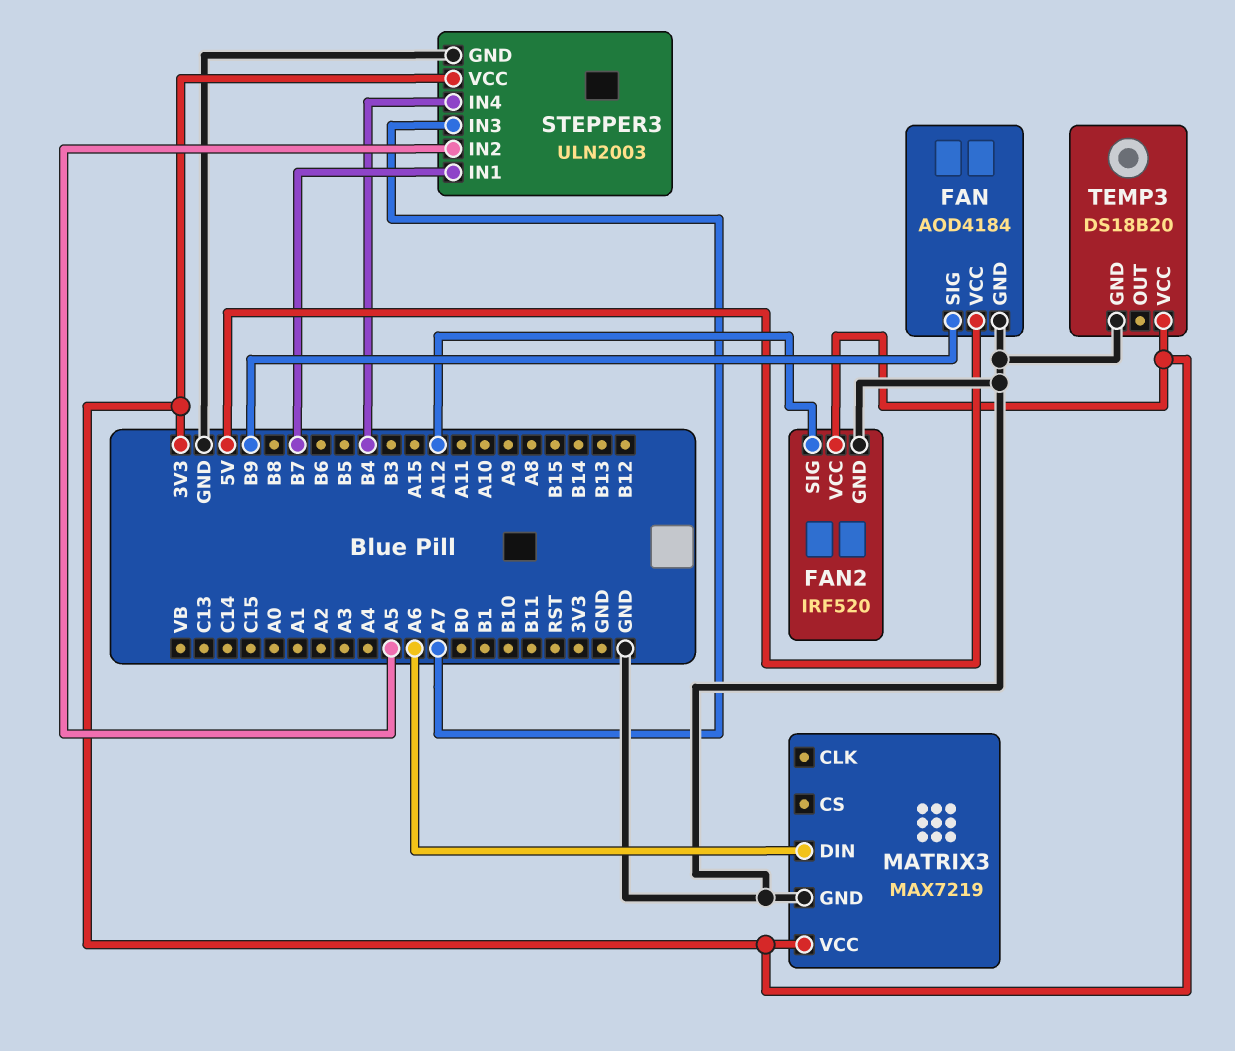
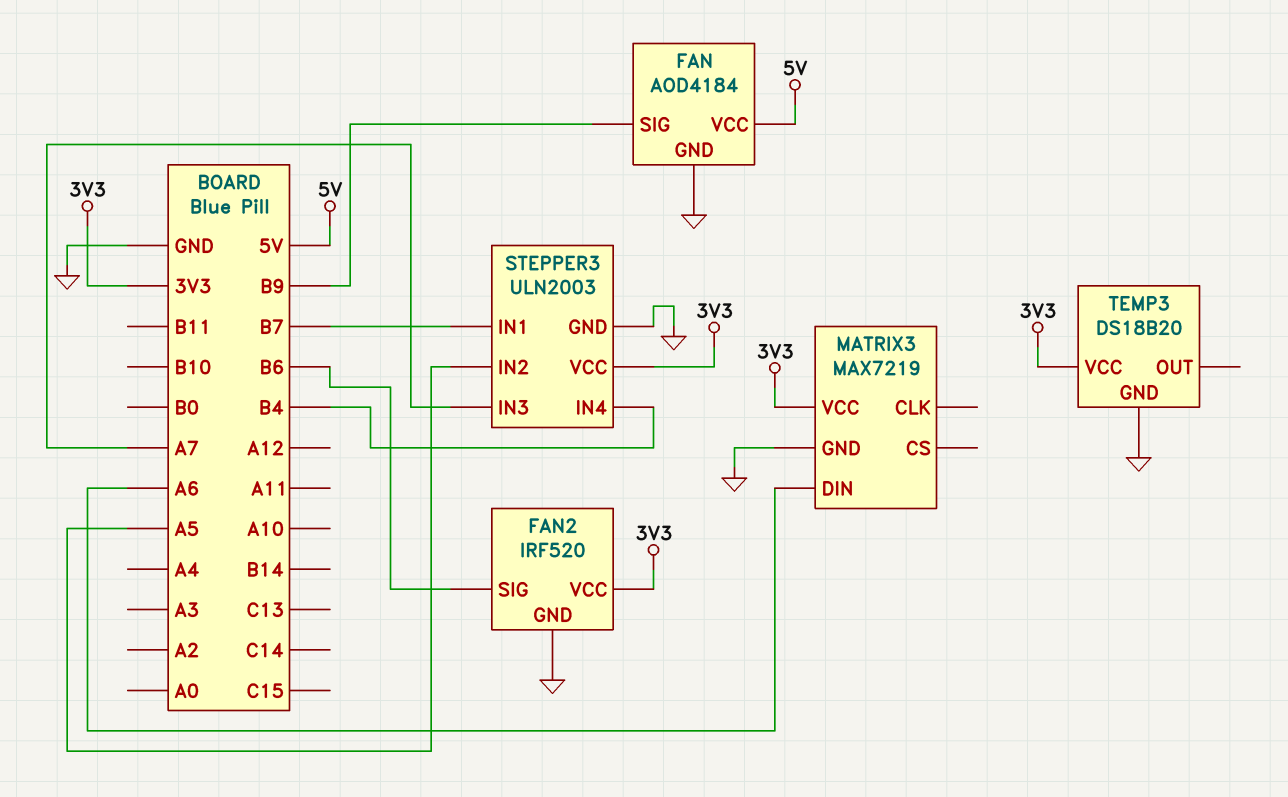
FAN2 pin SIG: A12 -> B6

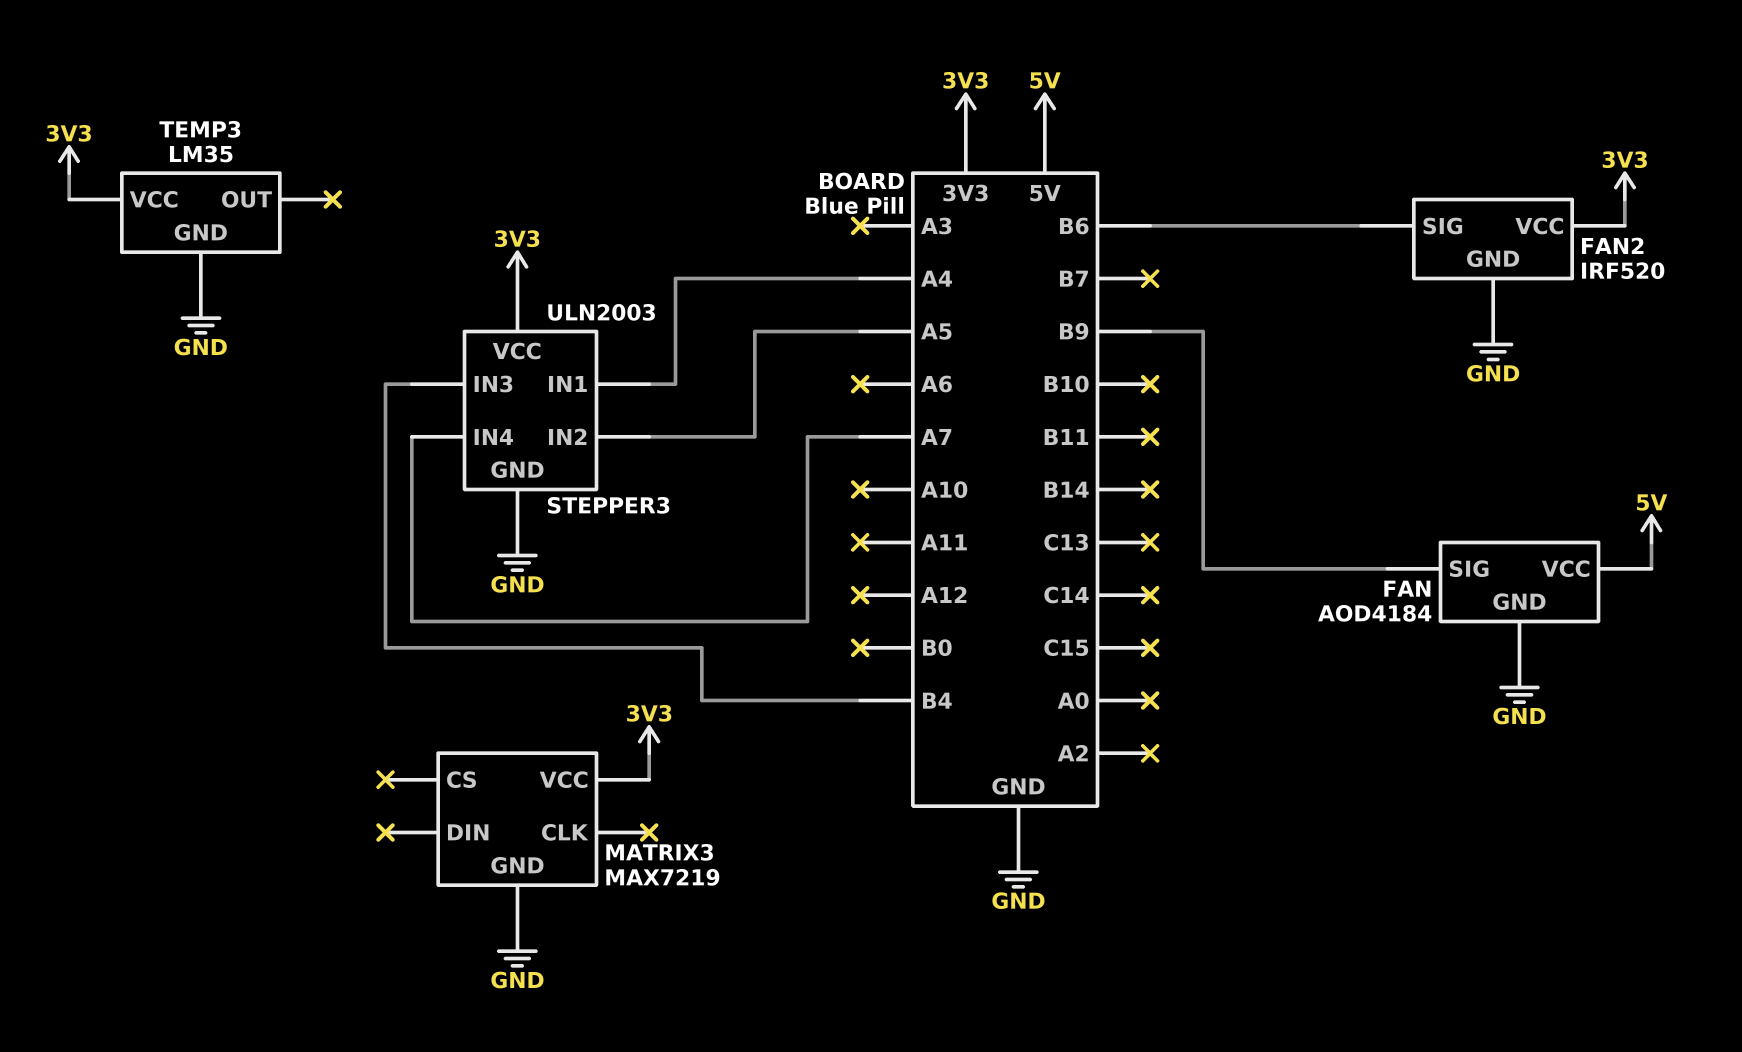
MATRIX3 pin DIN: A6 -> none
STEPPER3 pin IN1: B7 -> A4
STEPPER3 pin IN3: A7 -> B4
STEPPER3 pin IN4: B4 -> A7
TEMP3: DS18B20 -> LM35

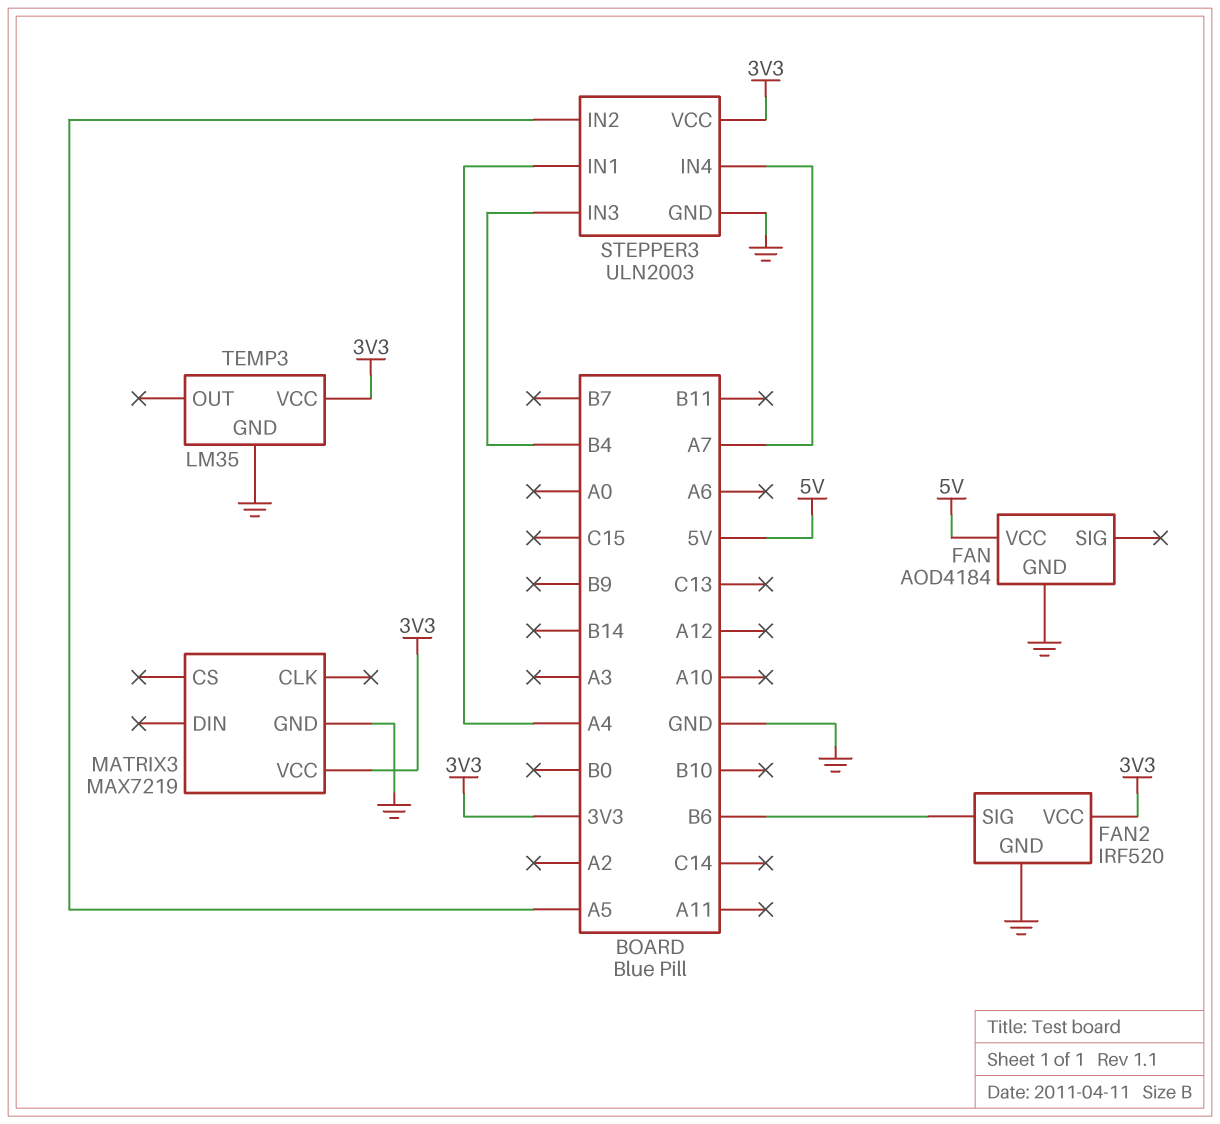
FAN pin SIG: B9 -> none

